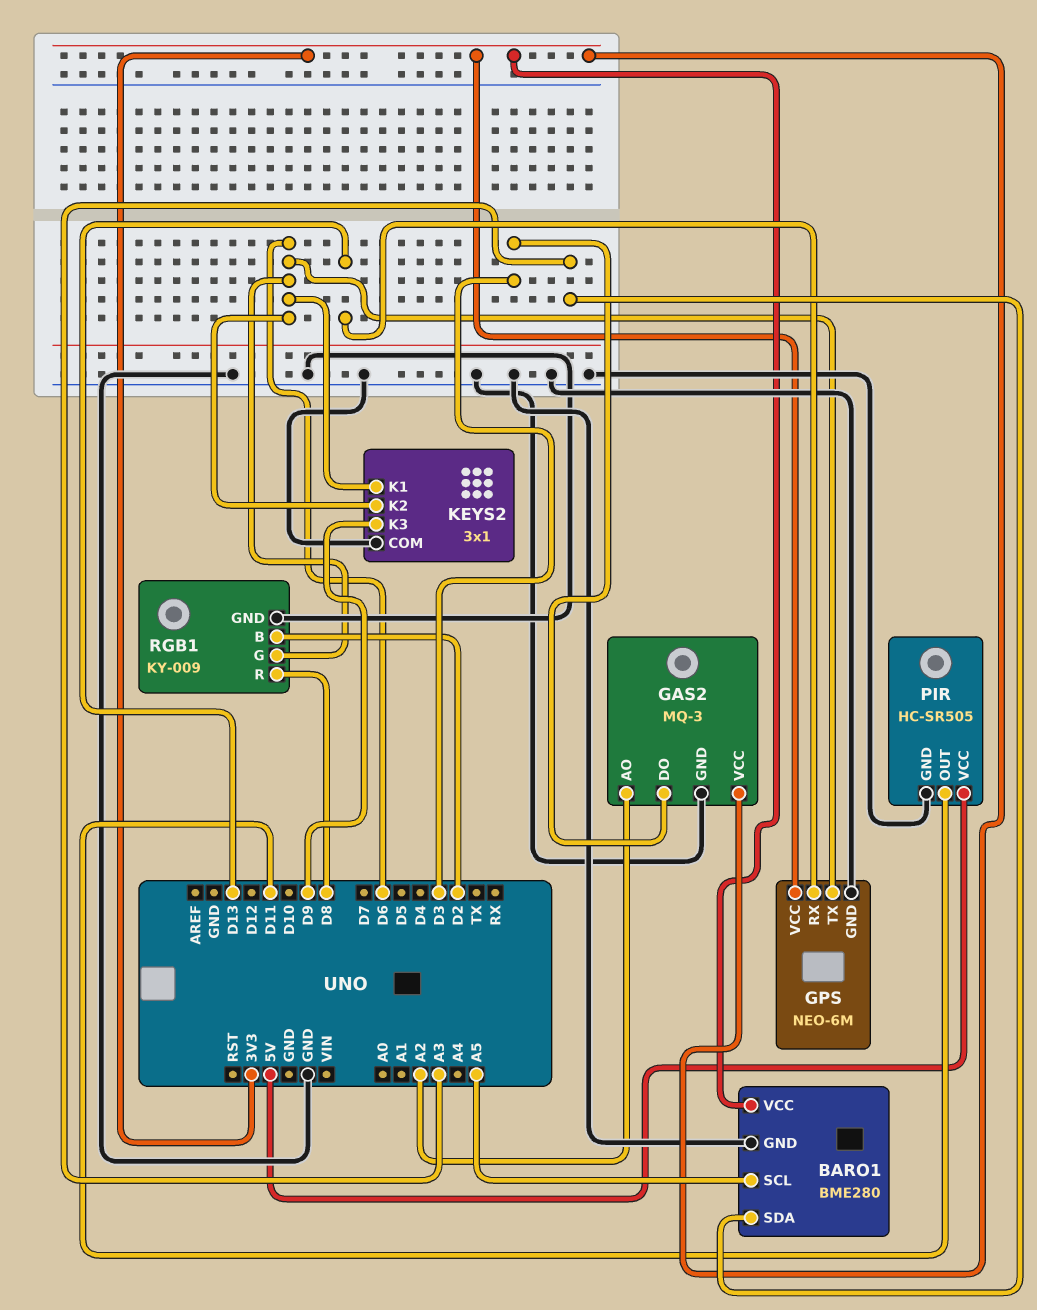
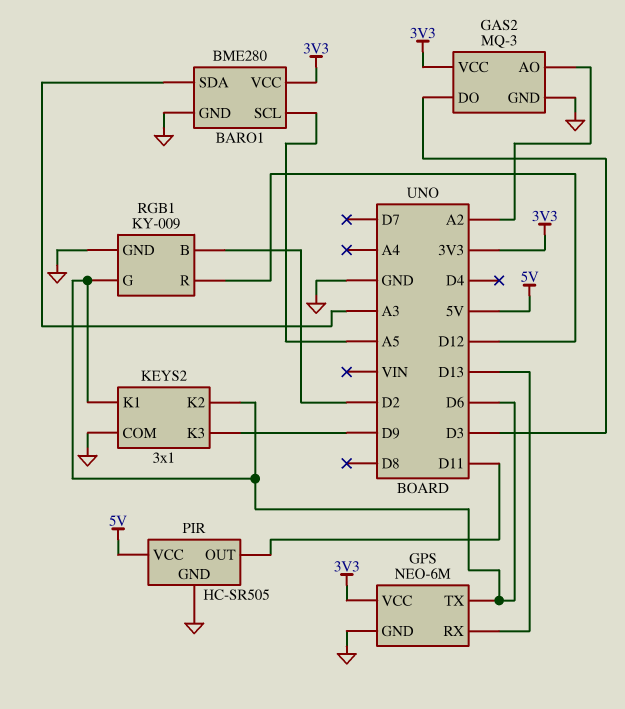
RGB1 pin R: D8 -> D12

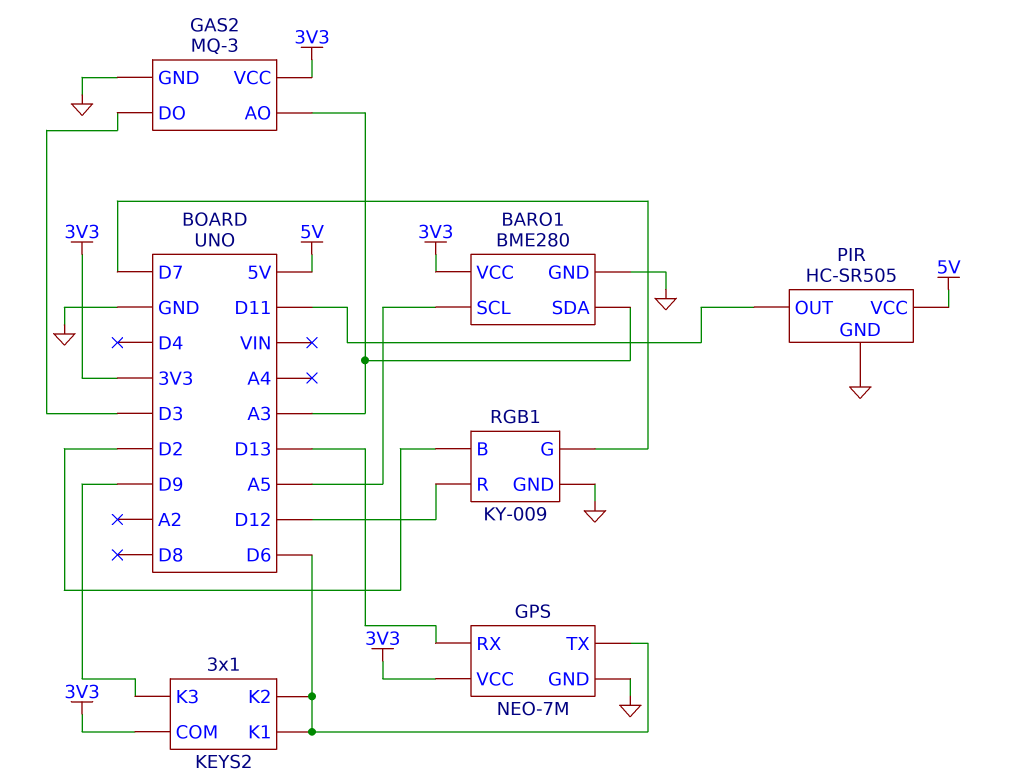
GAS2 pin AO: A2 -> A3
GPS: NEO-6M -> NEO-7M
KEYS2 pin COM: GND -> 3V3
RGB1 pin G: D6 -> D7

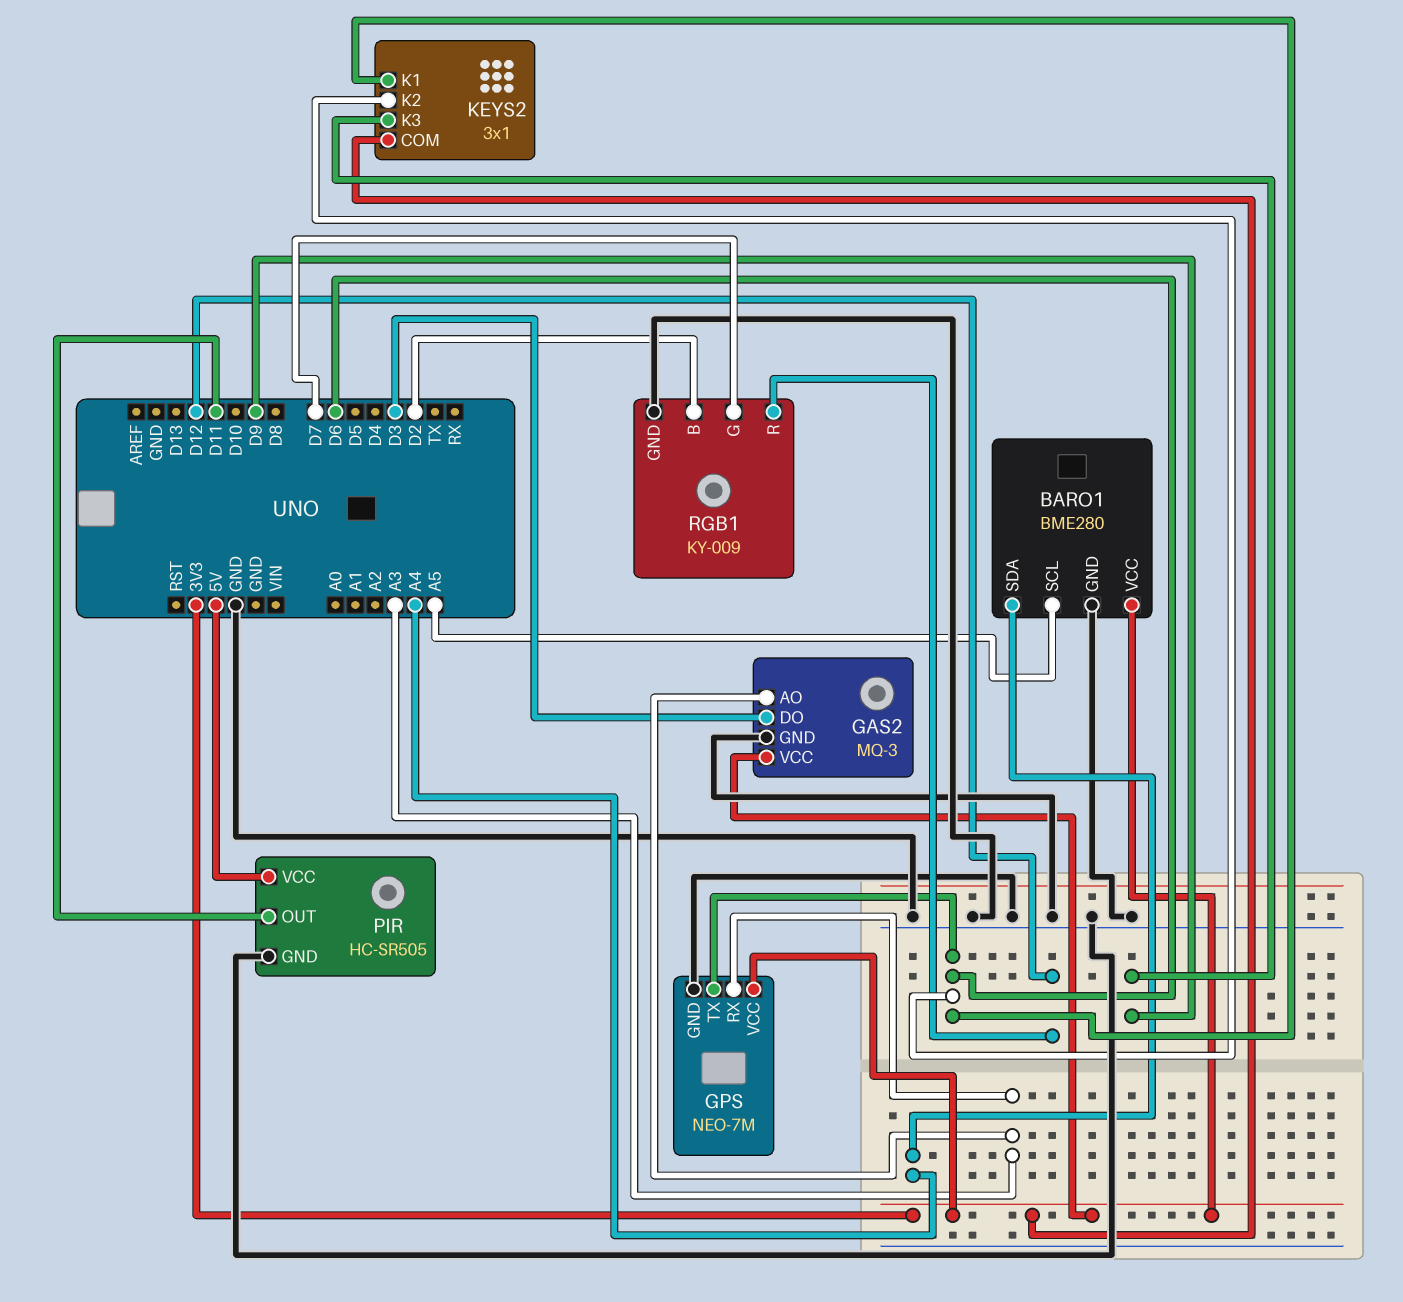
BARO1 pin SDA: A3 -> A4
GPS pin RX: D13 -> A3

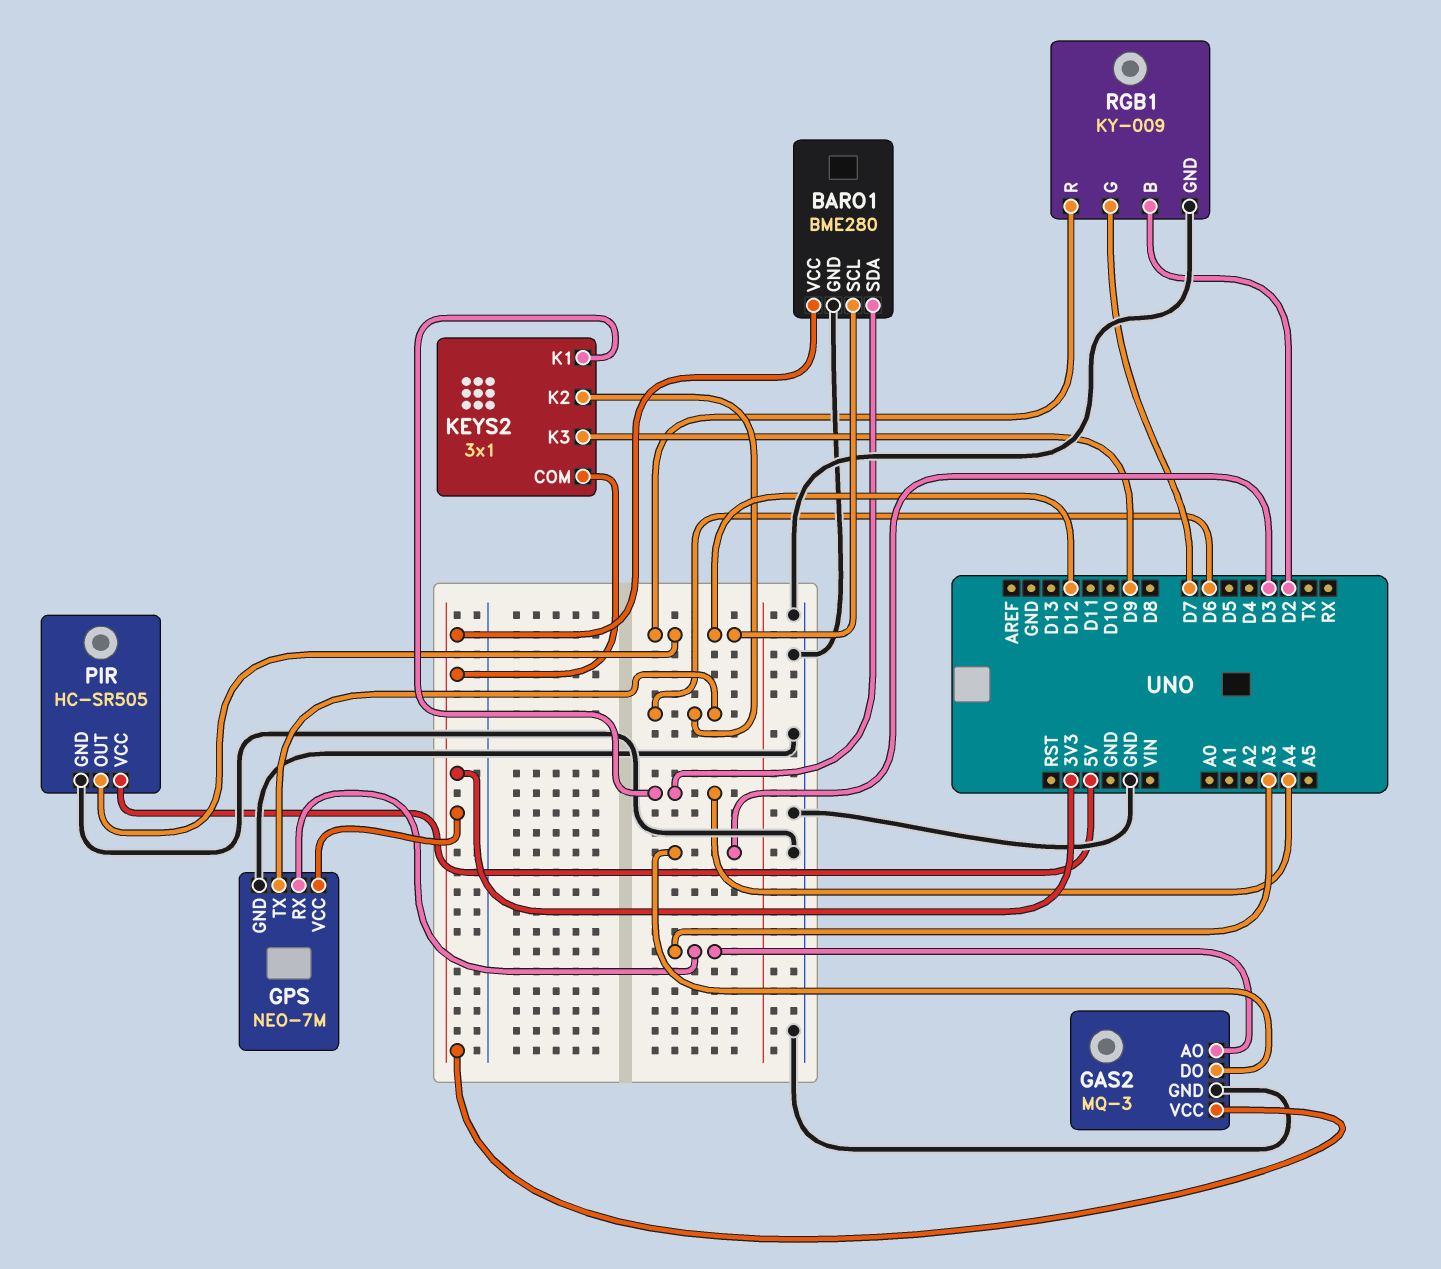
BARO1 pin SCL: A5 -> D12
KEYS2 pin K1: D6 -> A4
PIR pin OUT: D11 -> D12

